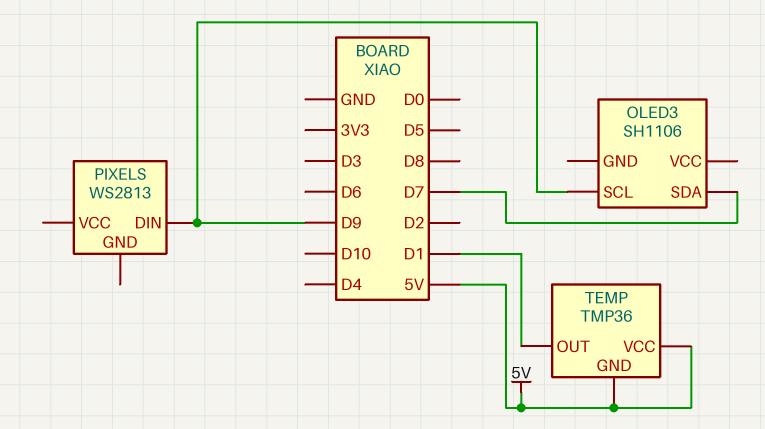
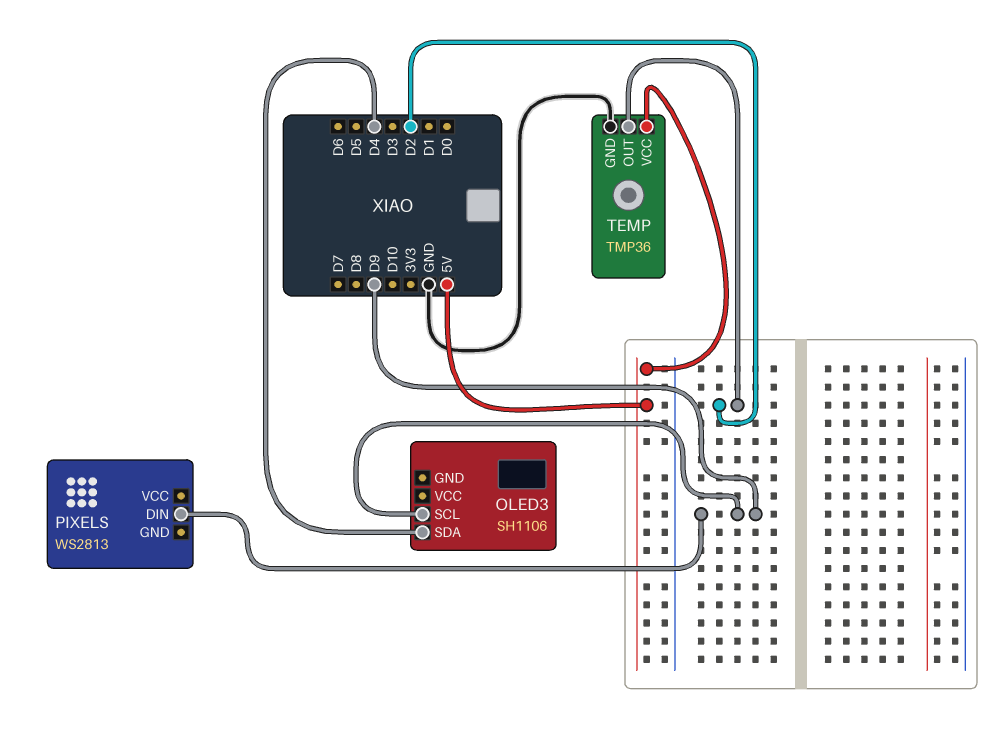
OLED3 pin SDA: D7 -> D4
TEMP pin GND: 5V -> GND
TEMP pin OUT: D1 -> D2

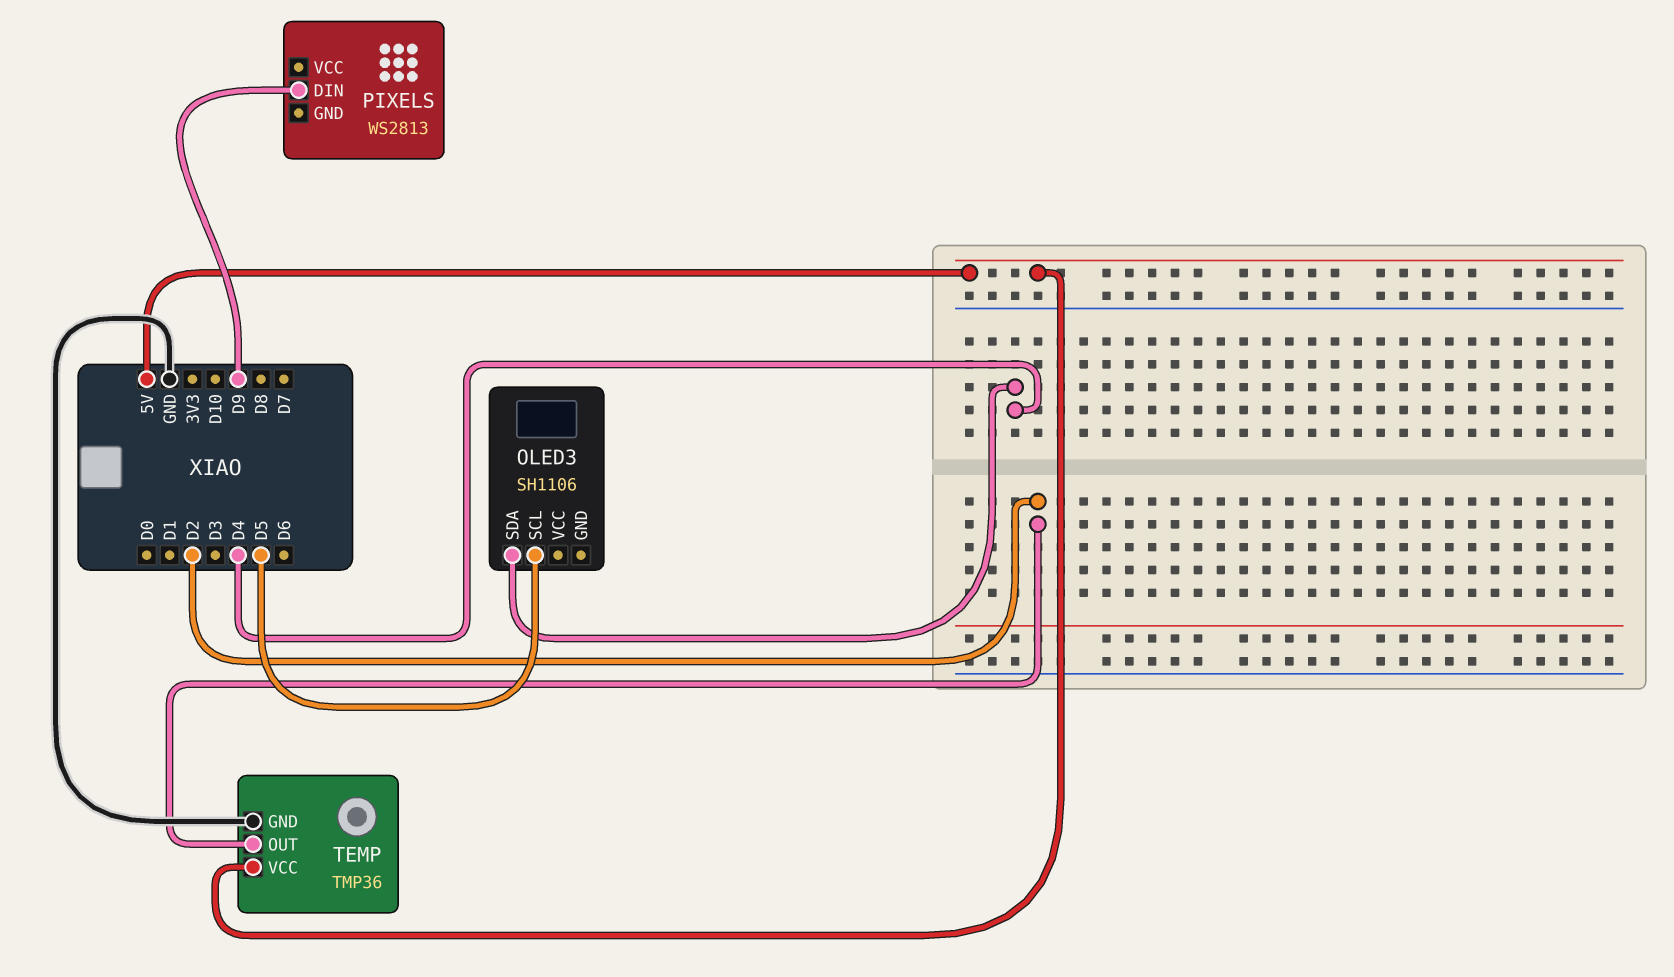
OLED3 pin SCL: D9 -> D5

